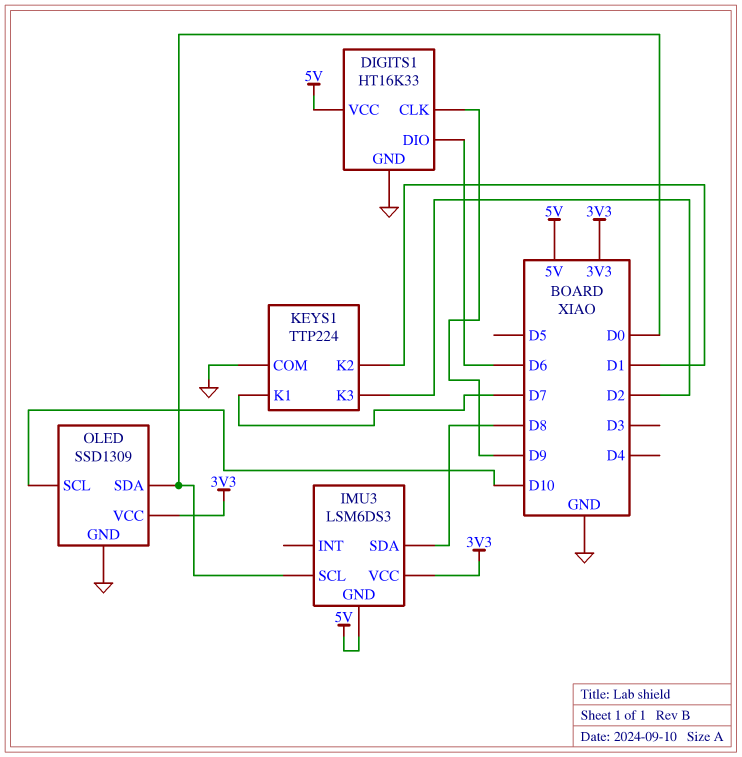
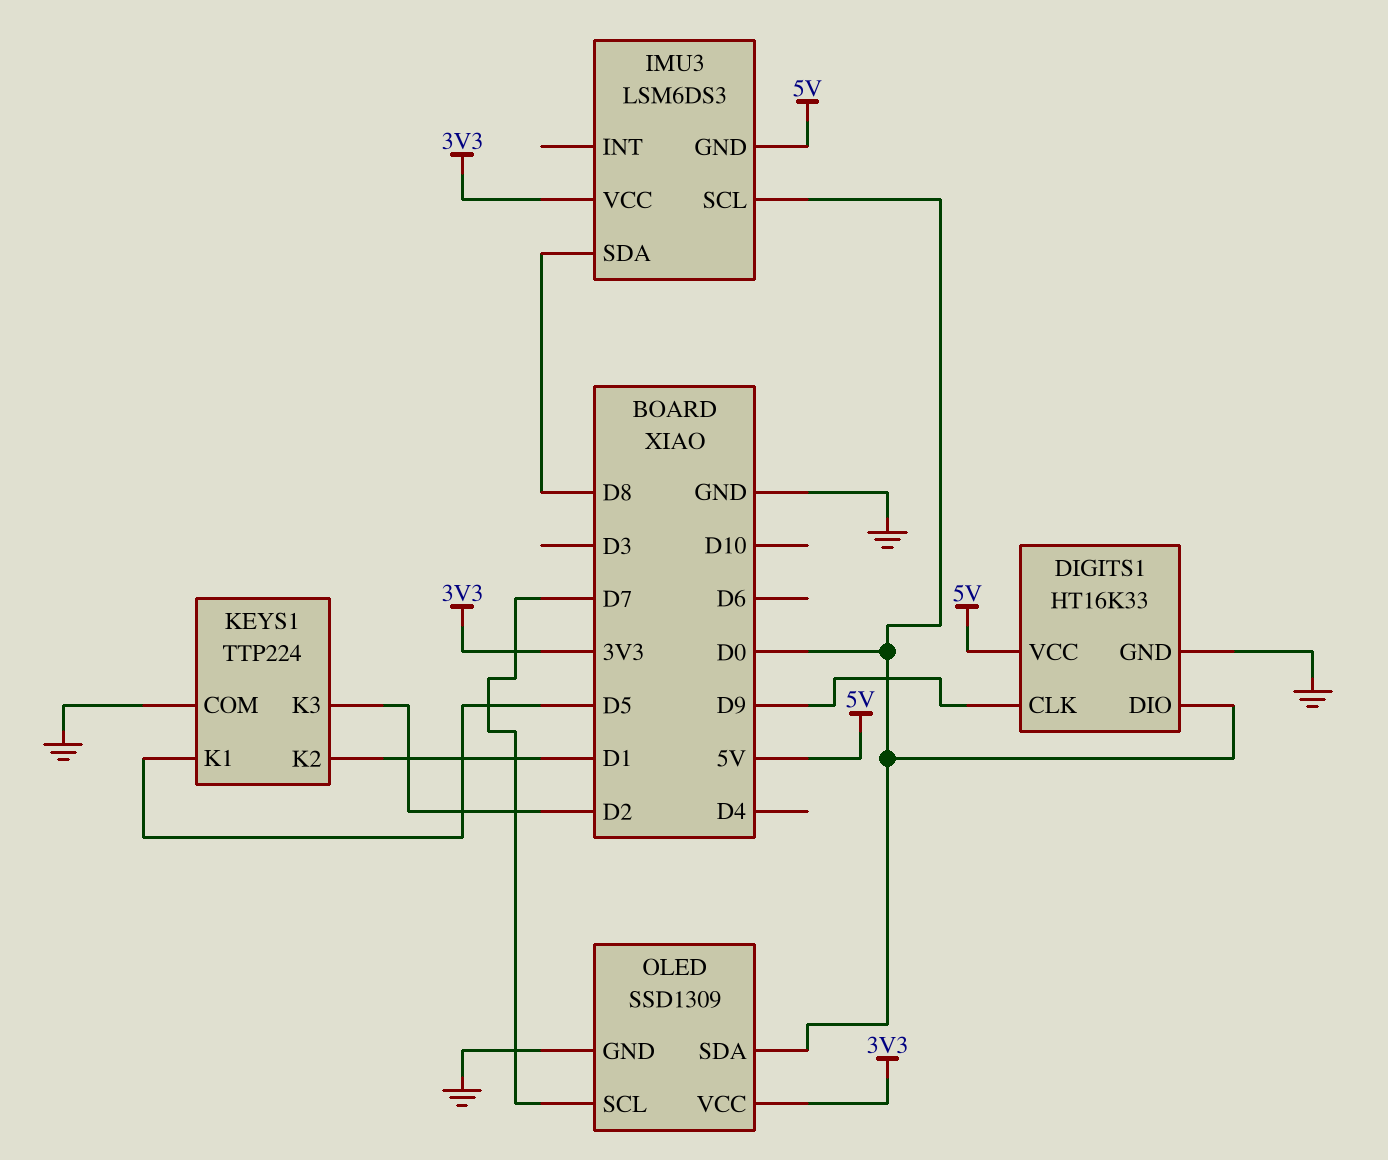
DIGITS1 pin DIO: D6 -> D0
KEYS1 pin K1: D7 -> D5
OLED pin SCL: D10 -> D7

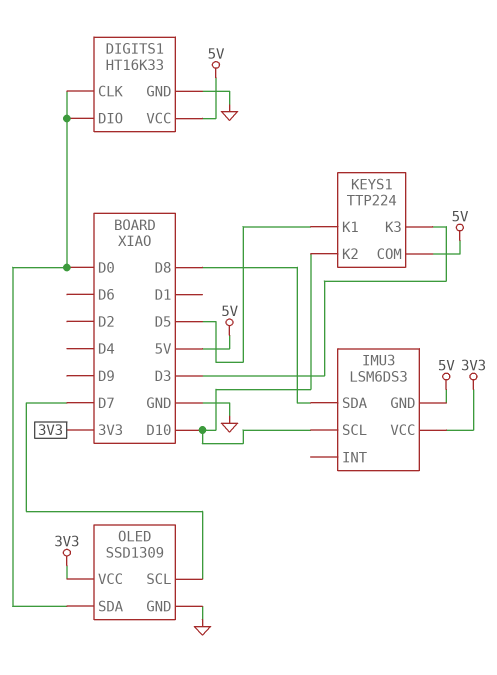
DIGITS1 pin CLK: D9 -> D0
IMU3 pin SCL: D0 -> D10
KEYS1 pin COM: GND -> 5V
KEYS1 pin K2: D1 -> D10
KEYS1 pin K3: D2 -> D3

